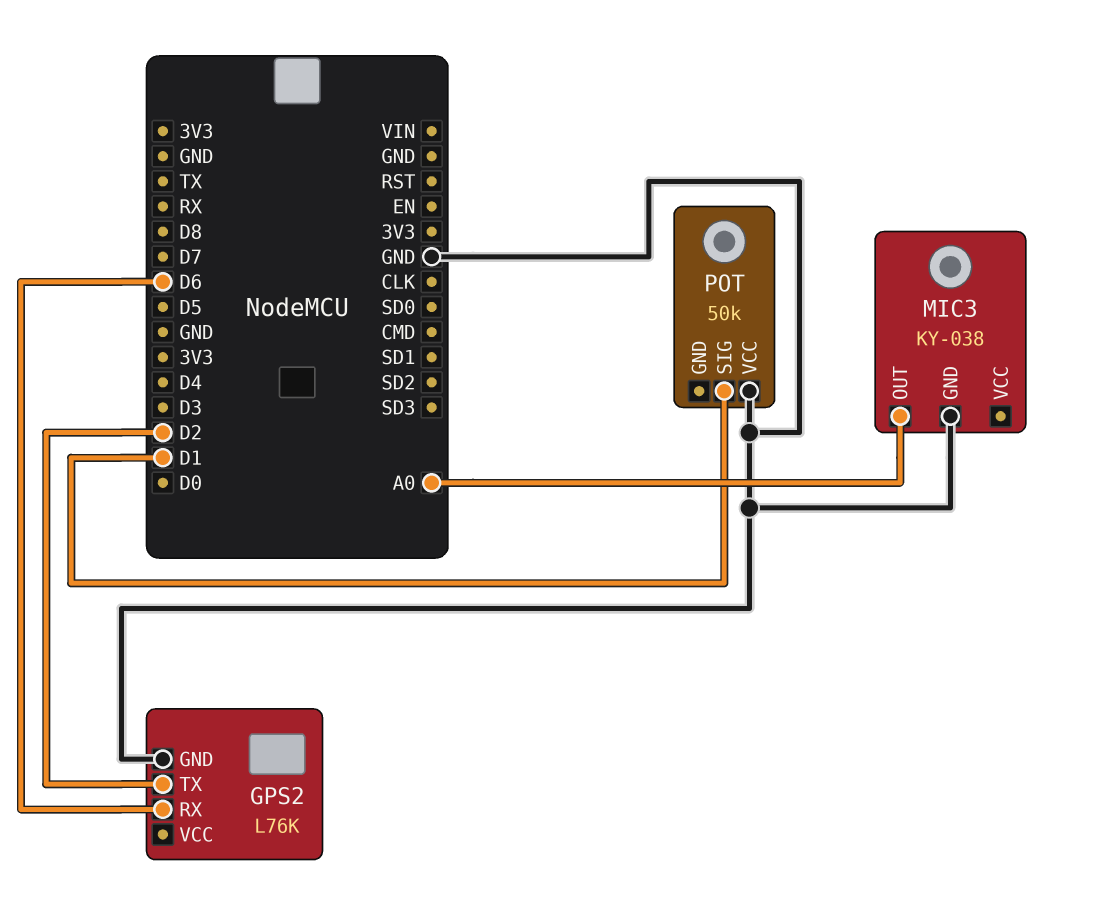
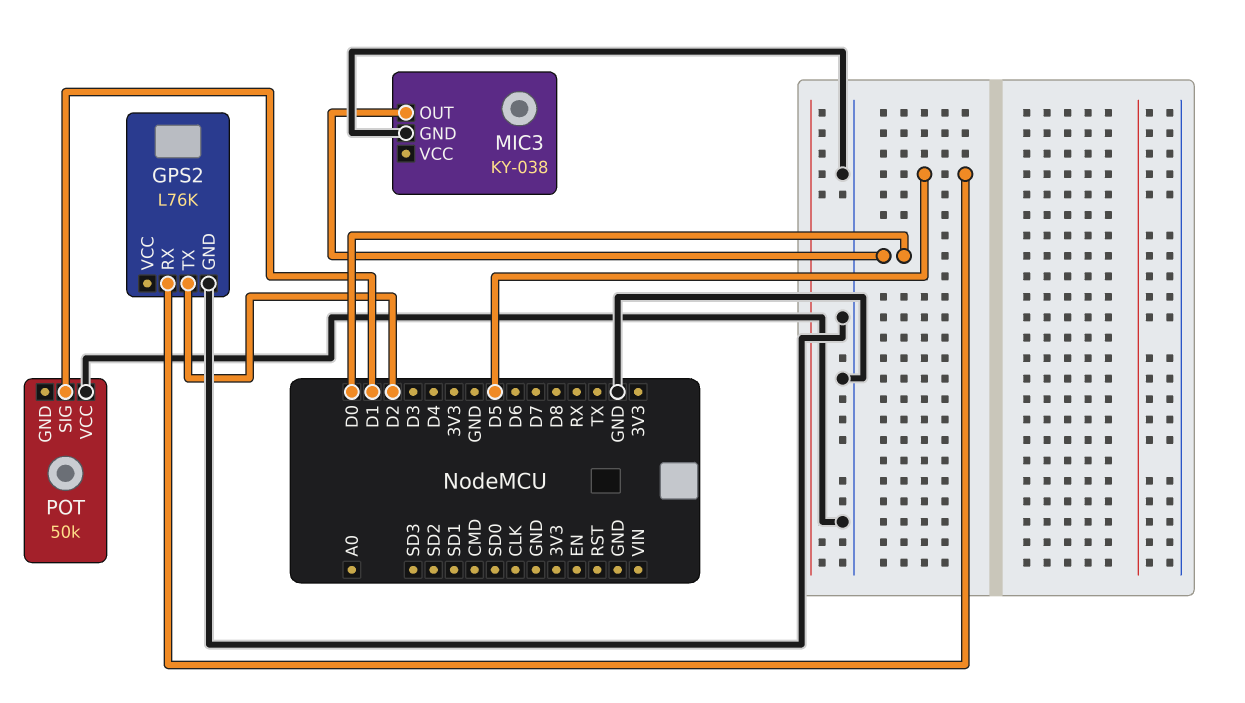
GPS2 pin RX: D6 -> D5
MIC3 pin OUT: A0 -> D0

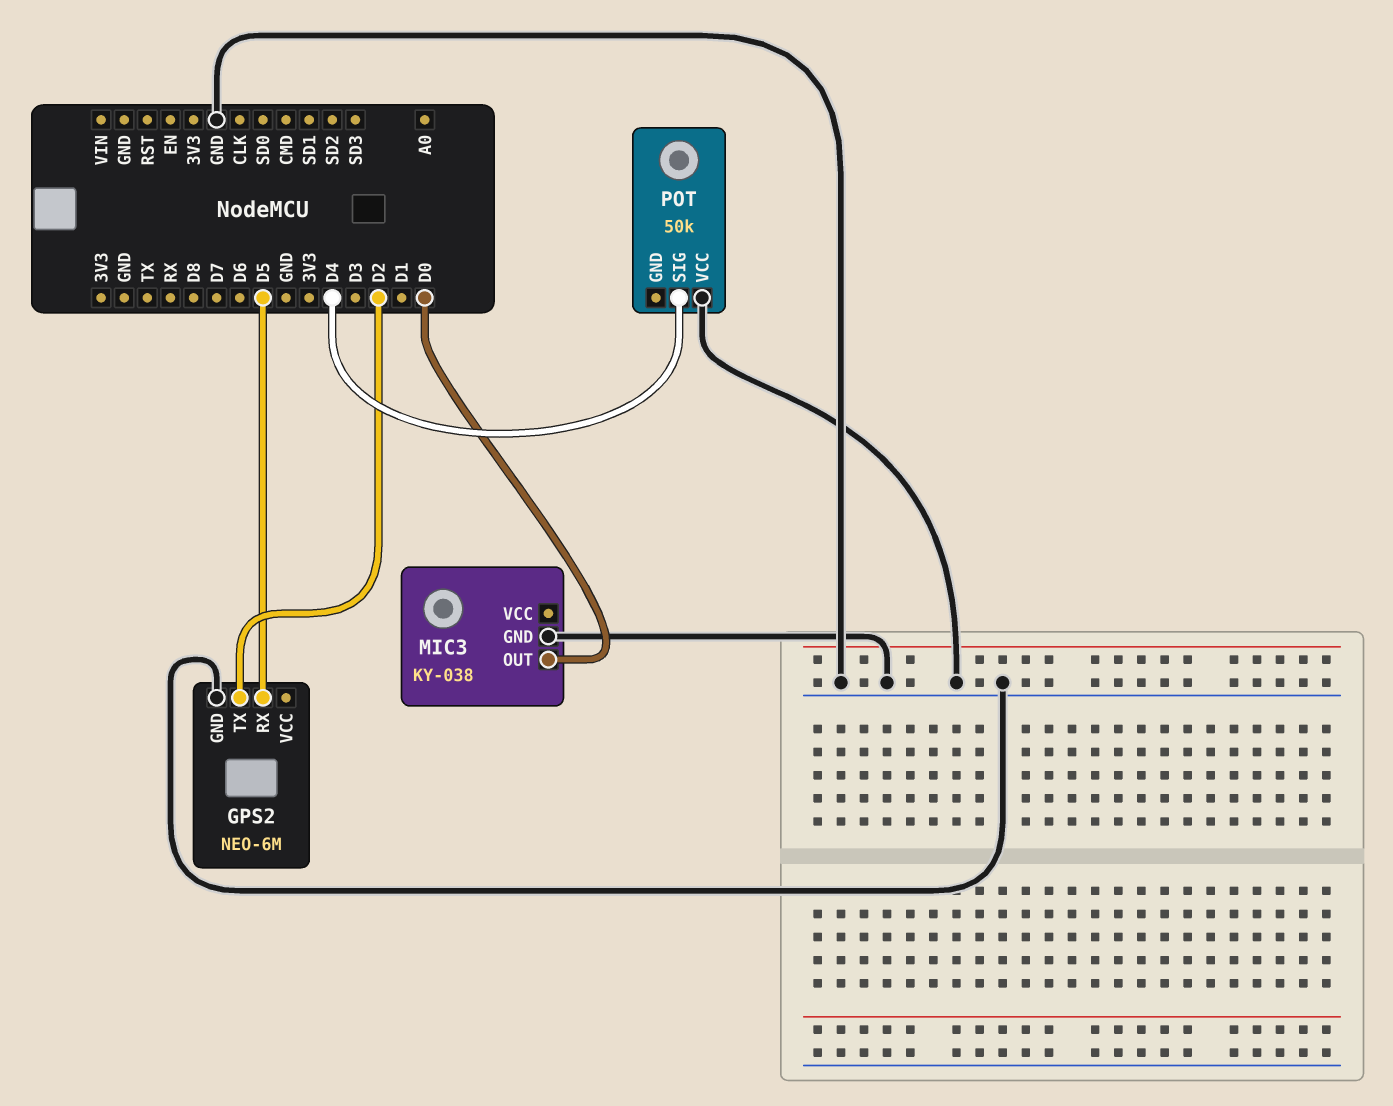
GPS2: L76K -> NEO-6M
POT pin SIG: D1 -> D4

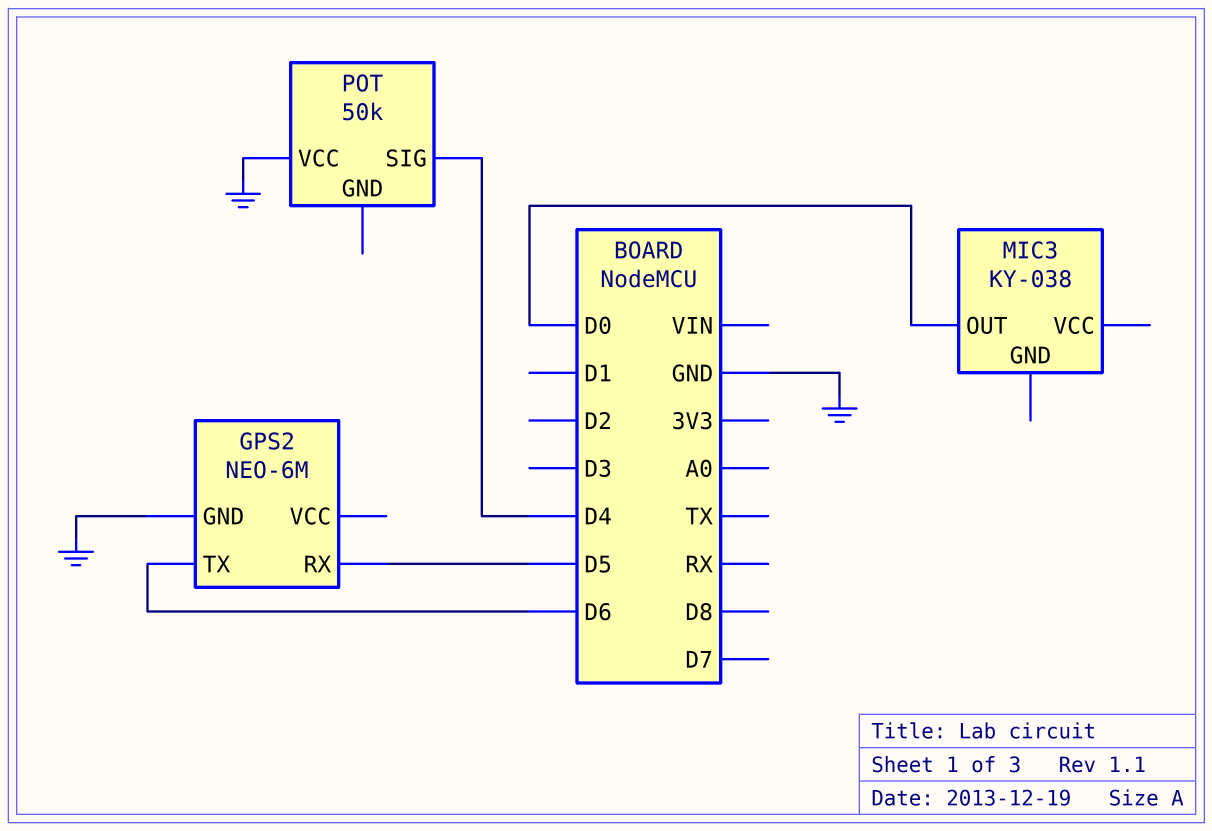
GPS2 pin TX: D2 -> D6
MIC3 pin GND: GND -> none

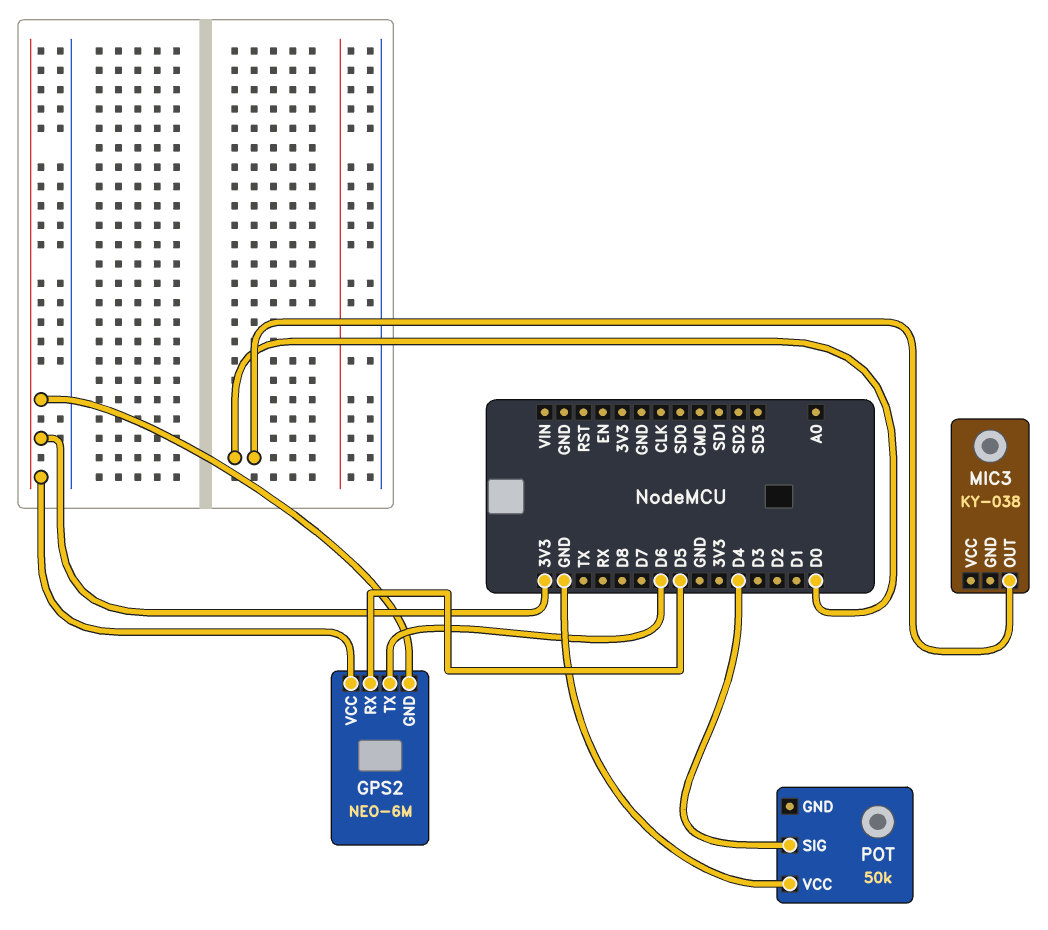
GPS2 pin GND: GND -> 3V3
GPS2 pin VCC: none -> 3V3

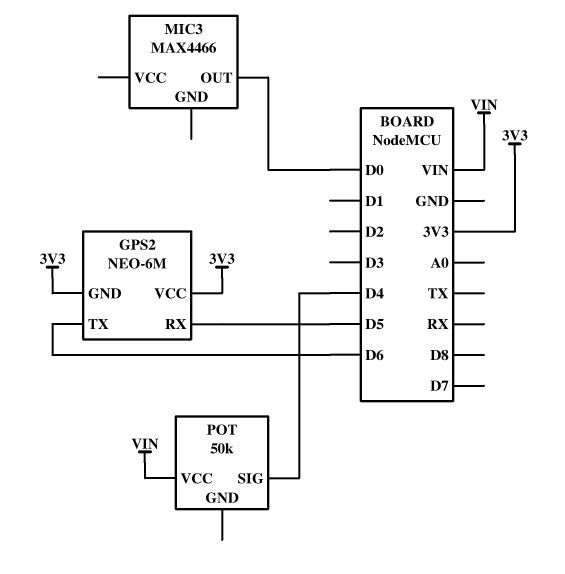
MIC3: KY-038 -> MAX4466
POT pin VCC: GND -> VIN

